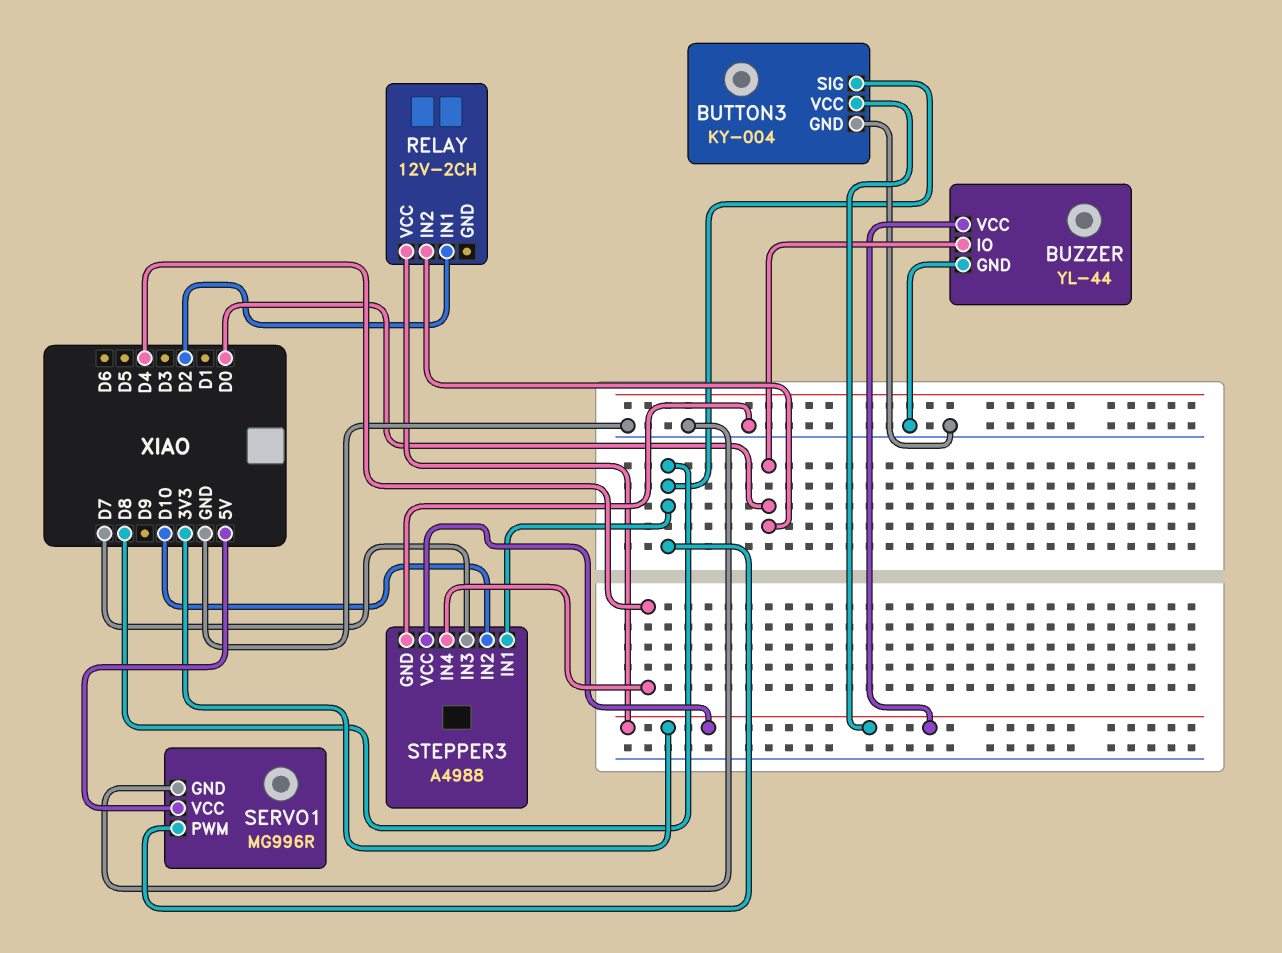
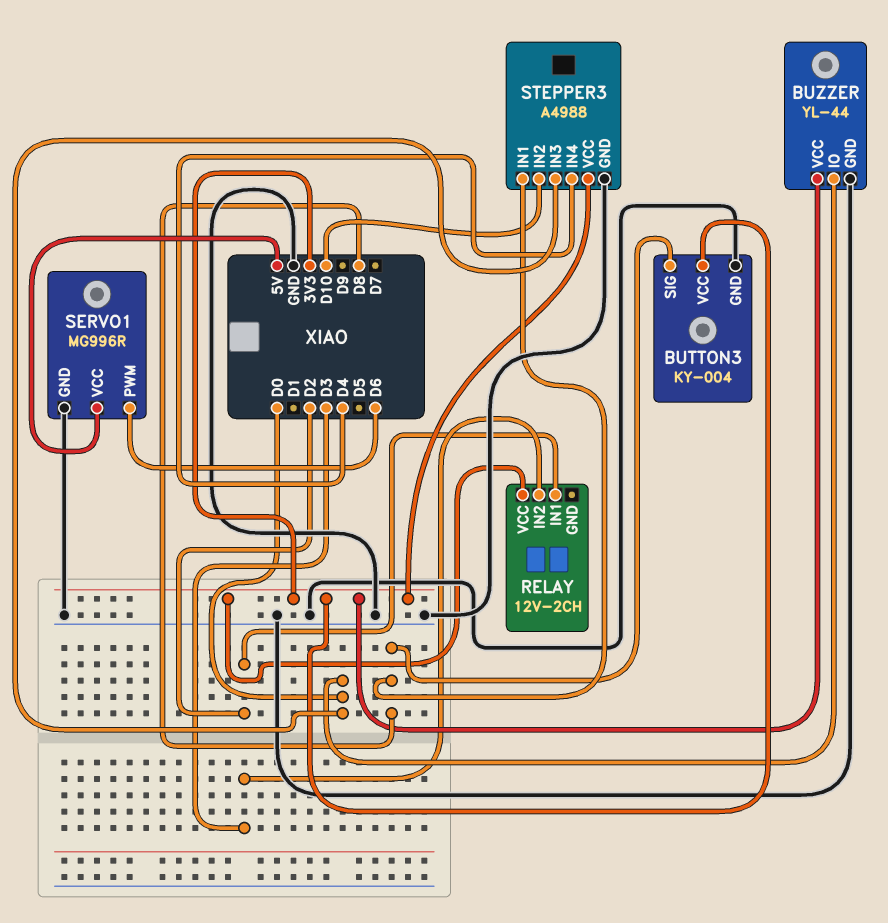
RELAY pin IN2: D0 -> D3
SERVO1 pin PWM: D8 -> D6
STEPPER3 pin IN3: D7 -> D0

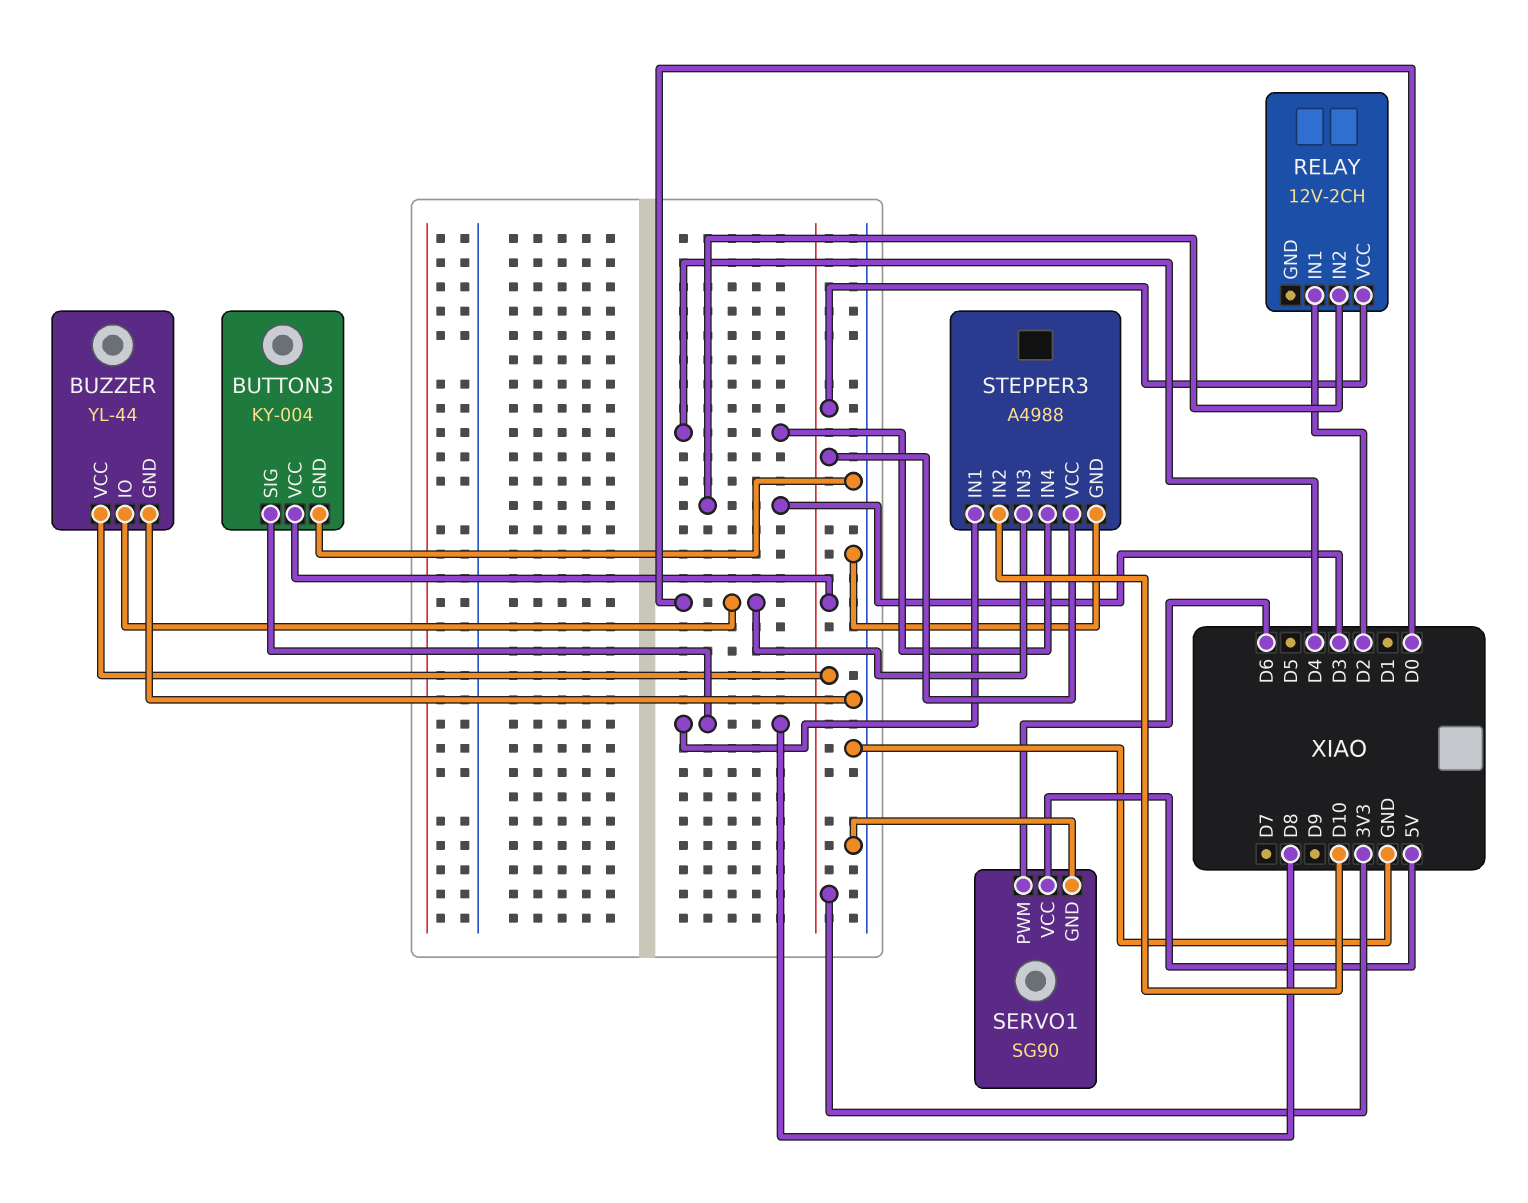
SERVO1: MG996R -> SG90

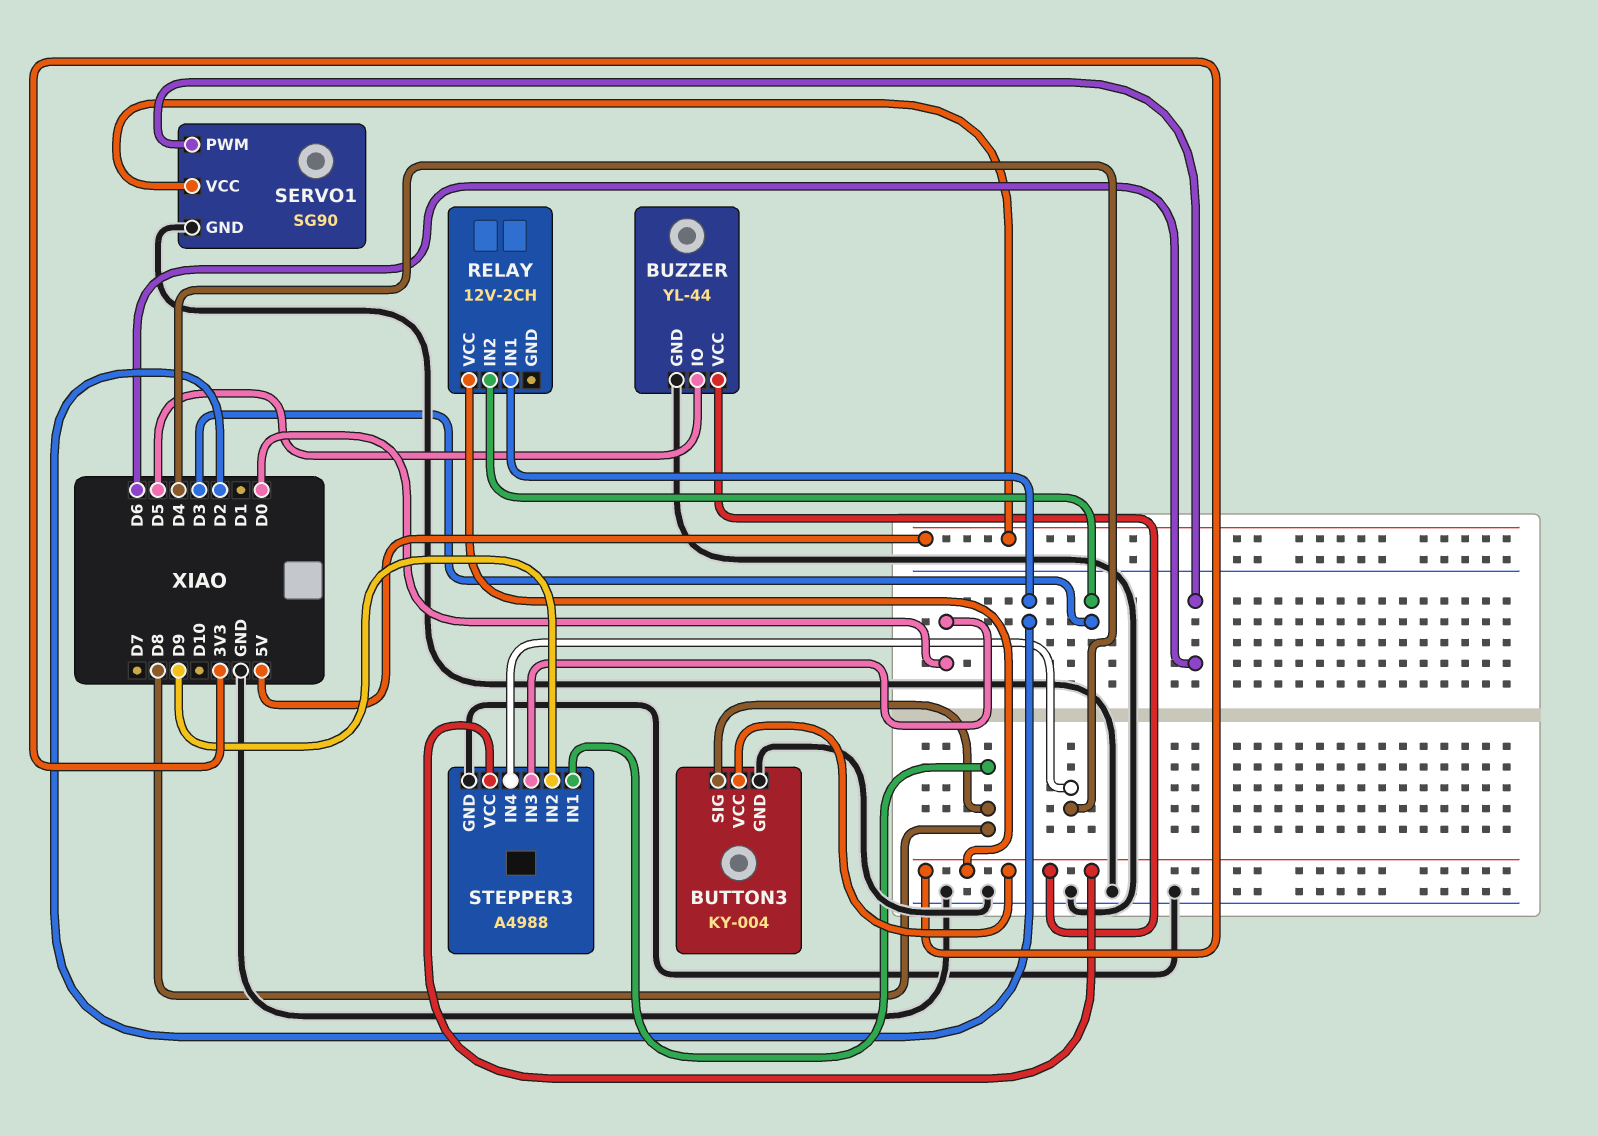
BUZZER pin IO: D0 -> D5
STEPPER3 pin IN2: D10 -> D9

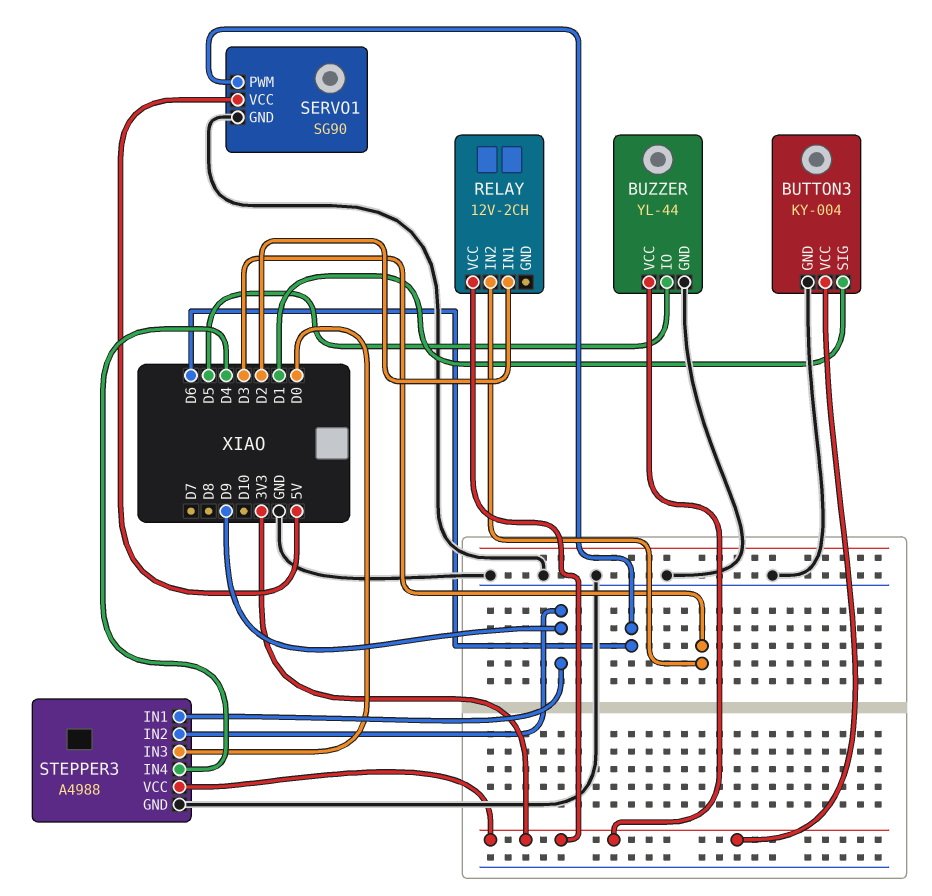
BUTTON3 pin SIG: D8 -> D1
STEPPER3 pin IN1: D8 -> D9

